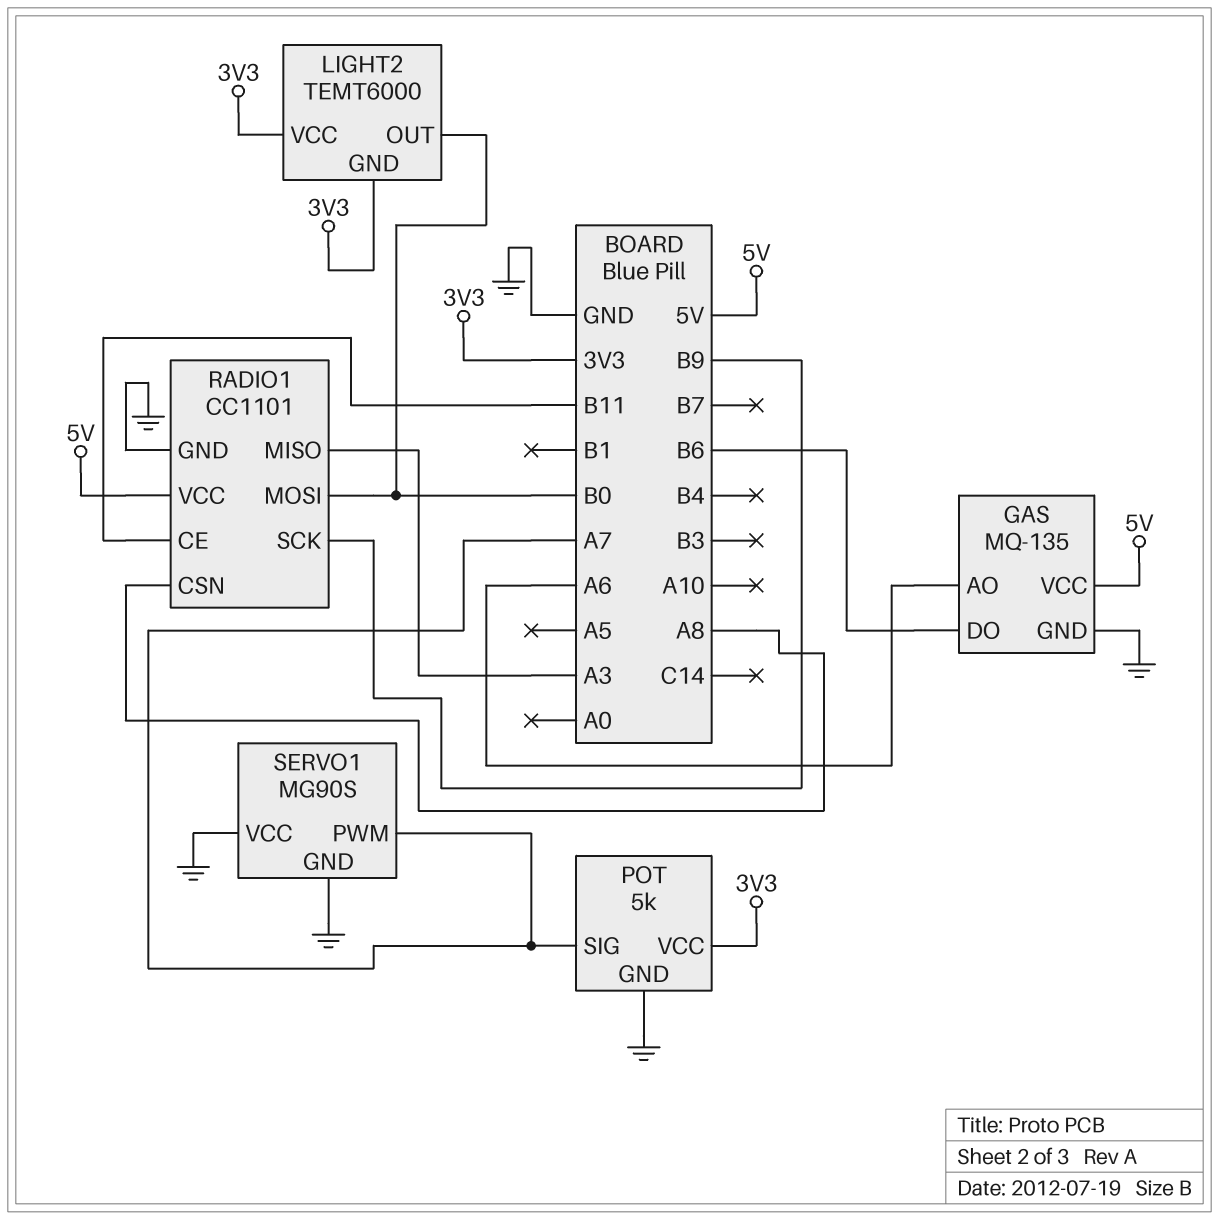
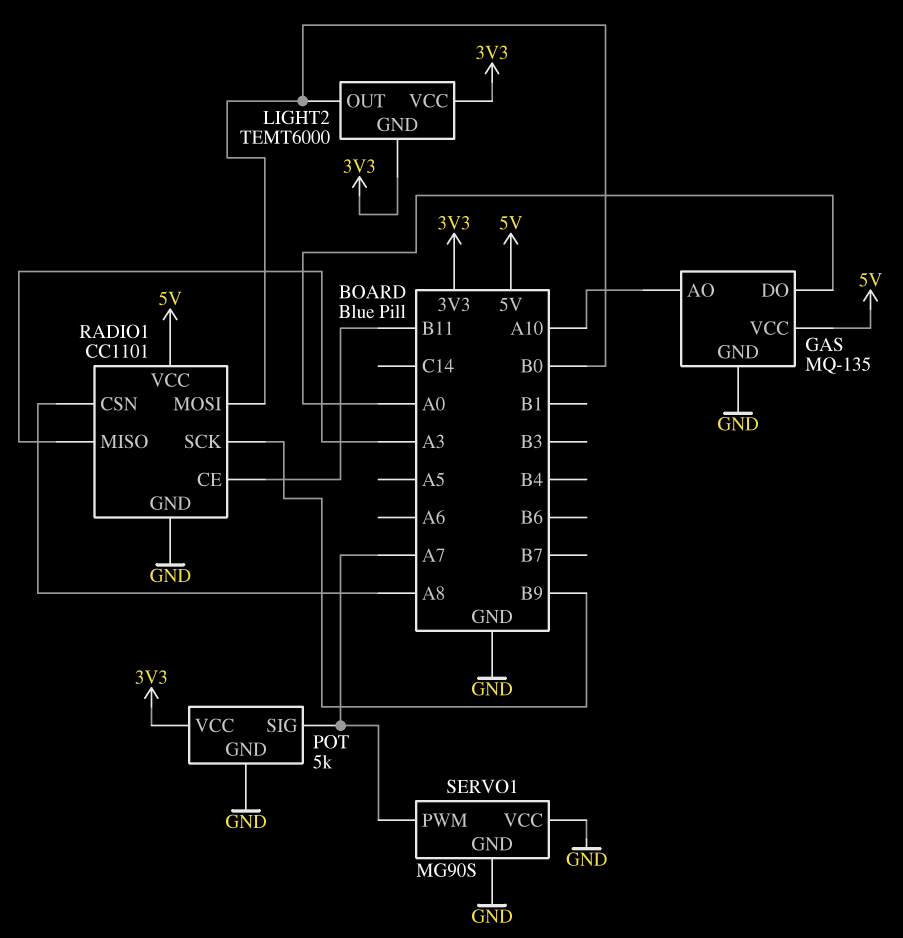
GAS pin AO: A6 -> A10
GAS pin DO: B6 -> A0

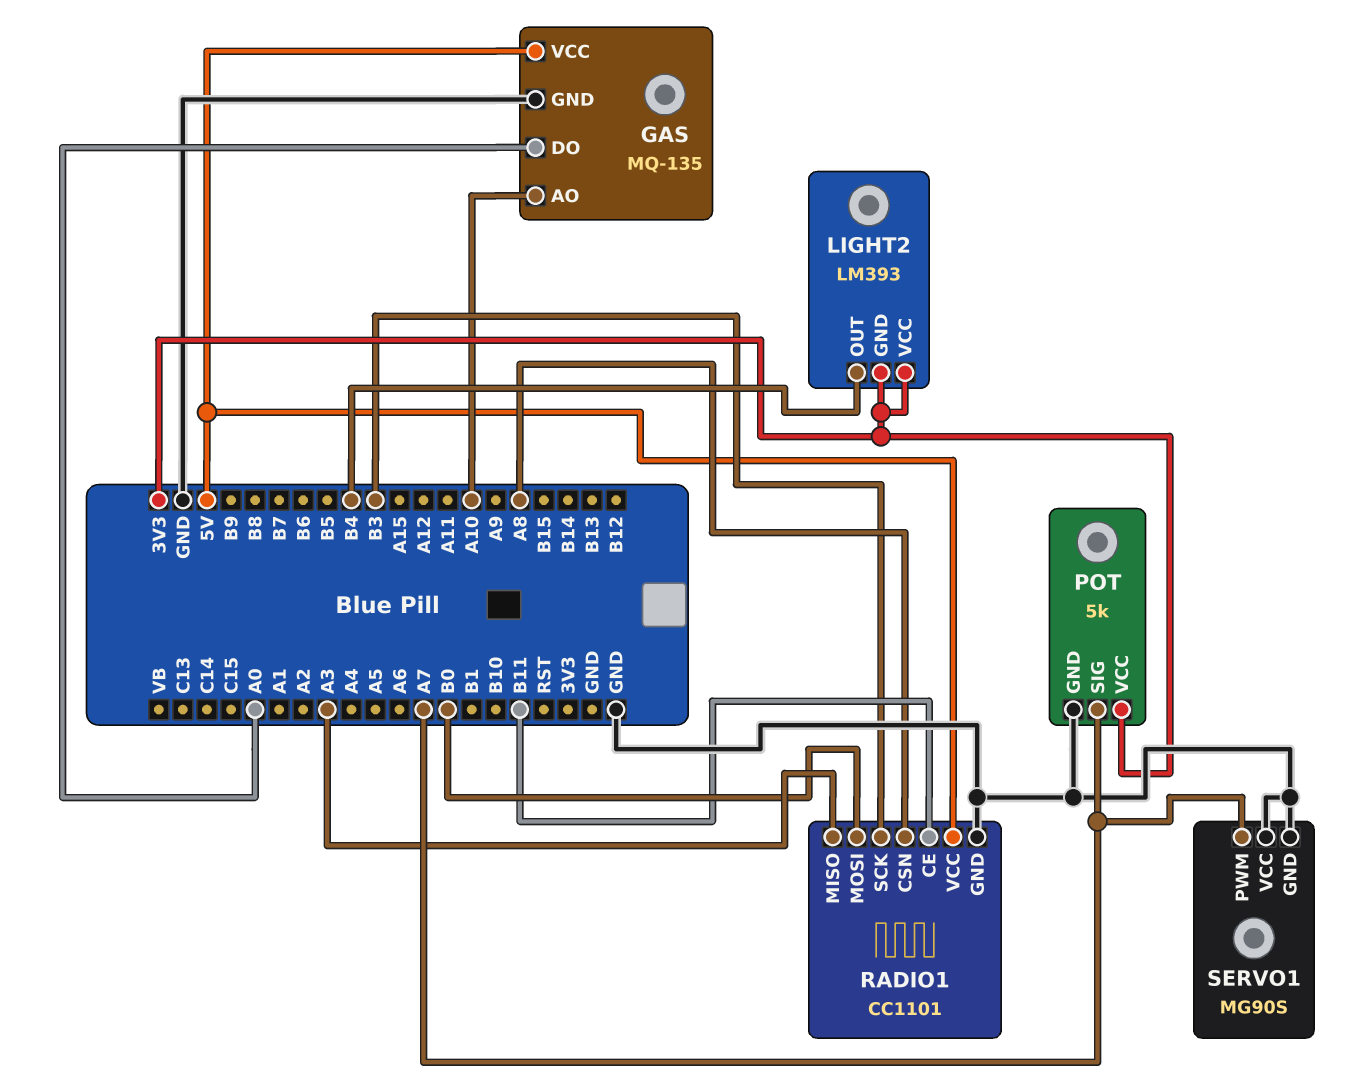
LIGHT2: TEMT6000 -> LM393
LIGHT2 pin OUT: B0 -> B4
RADIO1 pin SCK: B9 -> B3

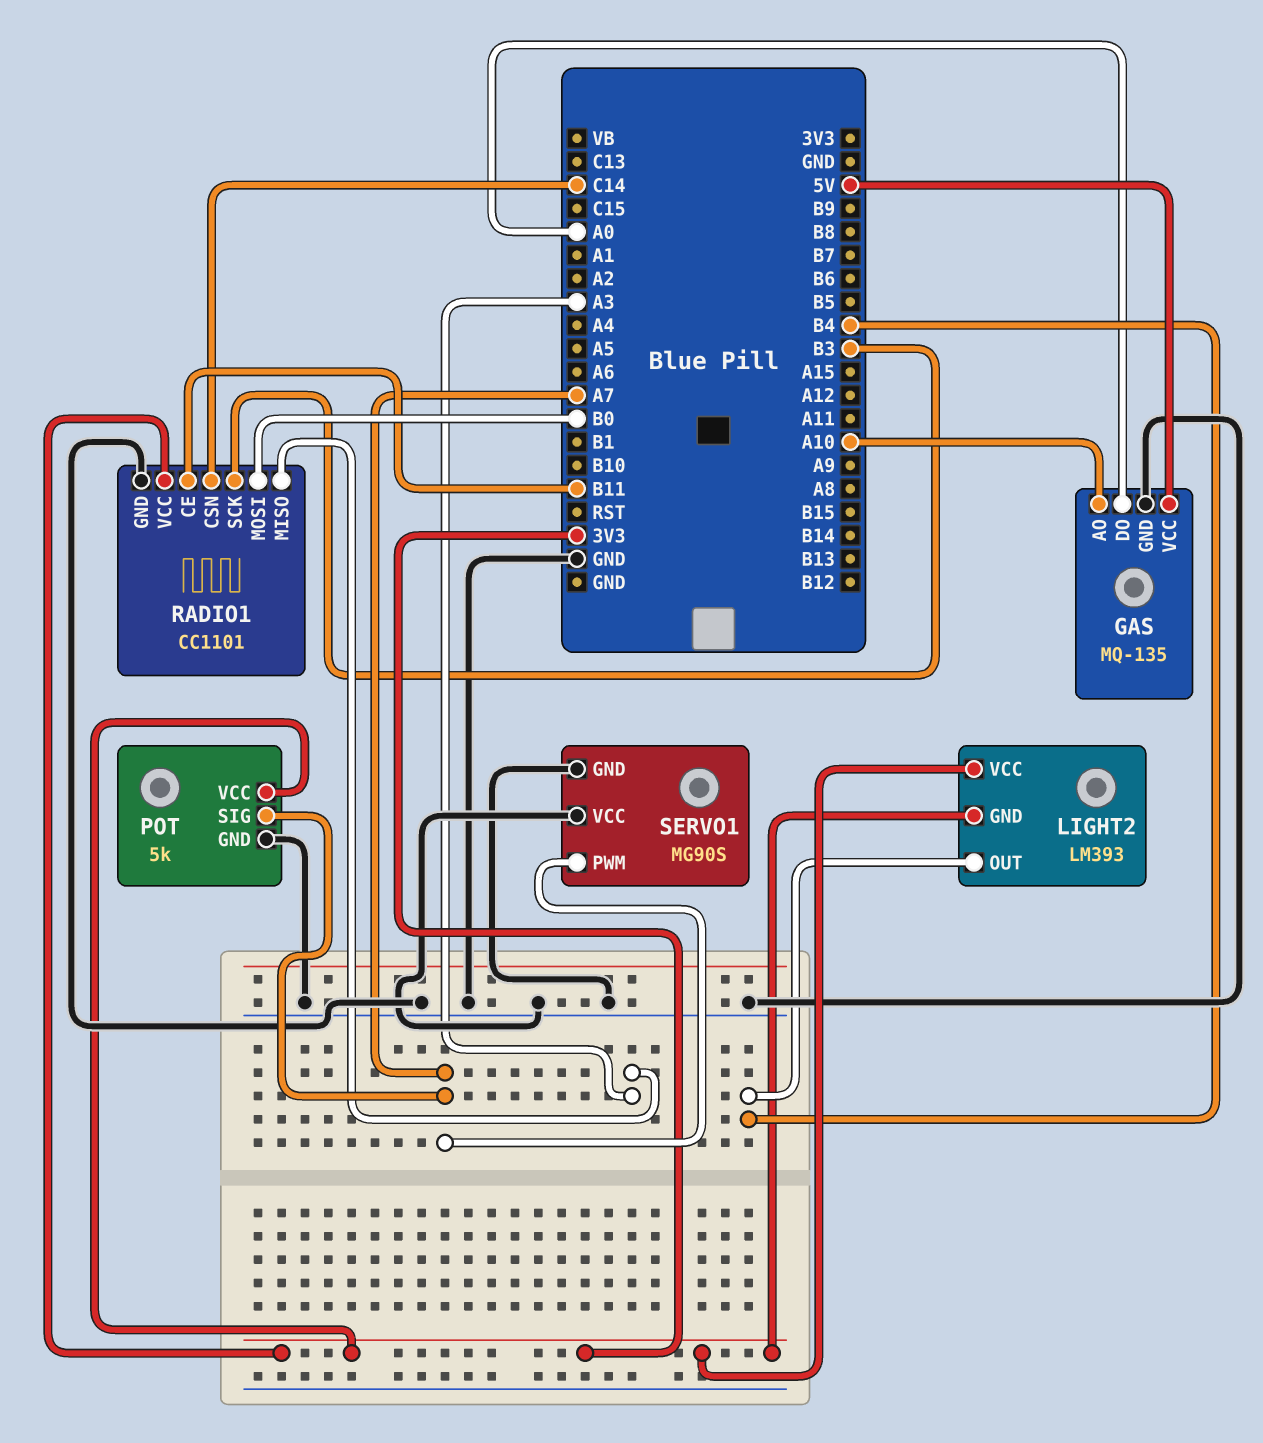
RADIO1 pin CSN: A8 -> C14
RADIO1 pin VCC: 5V -> 3V3

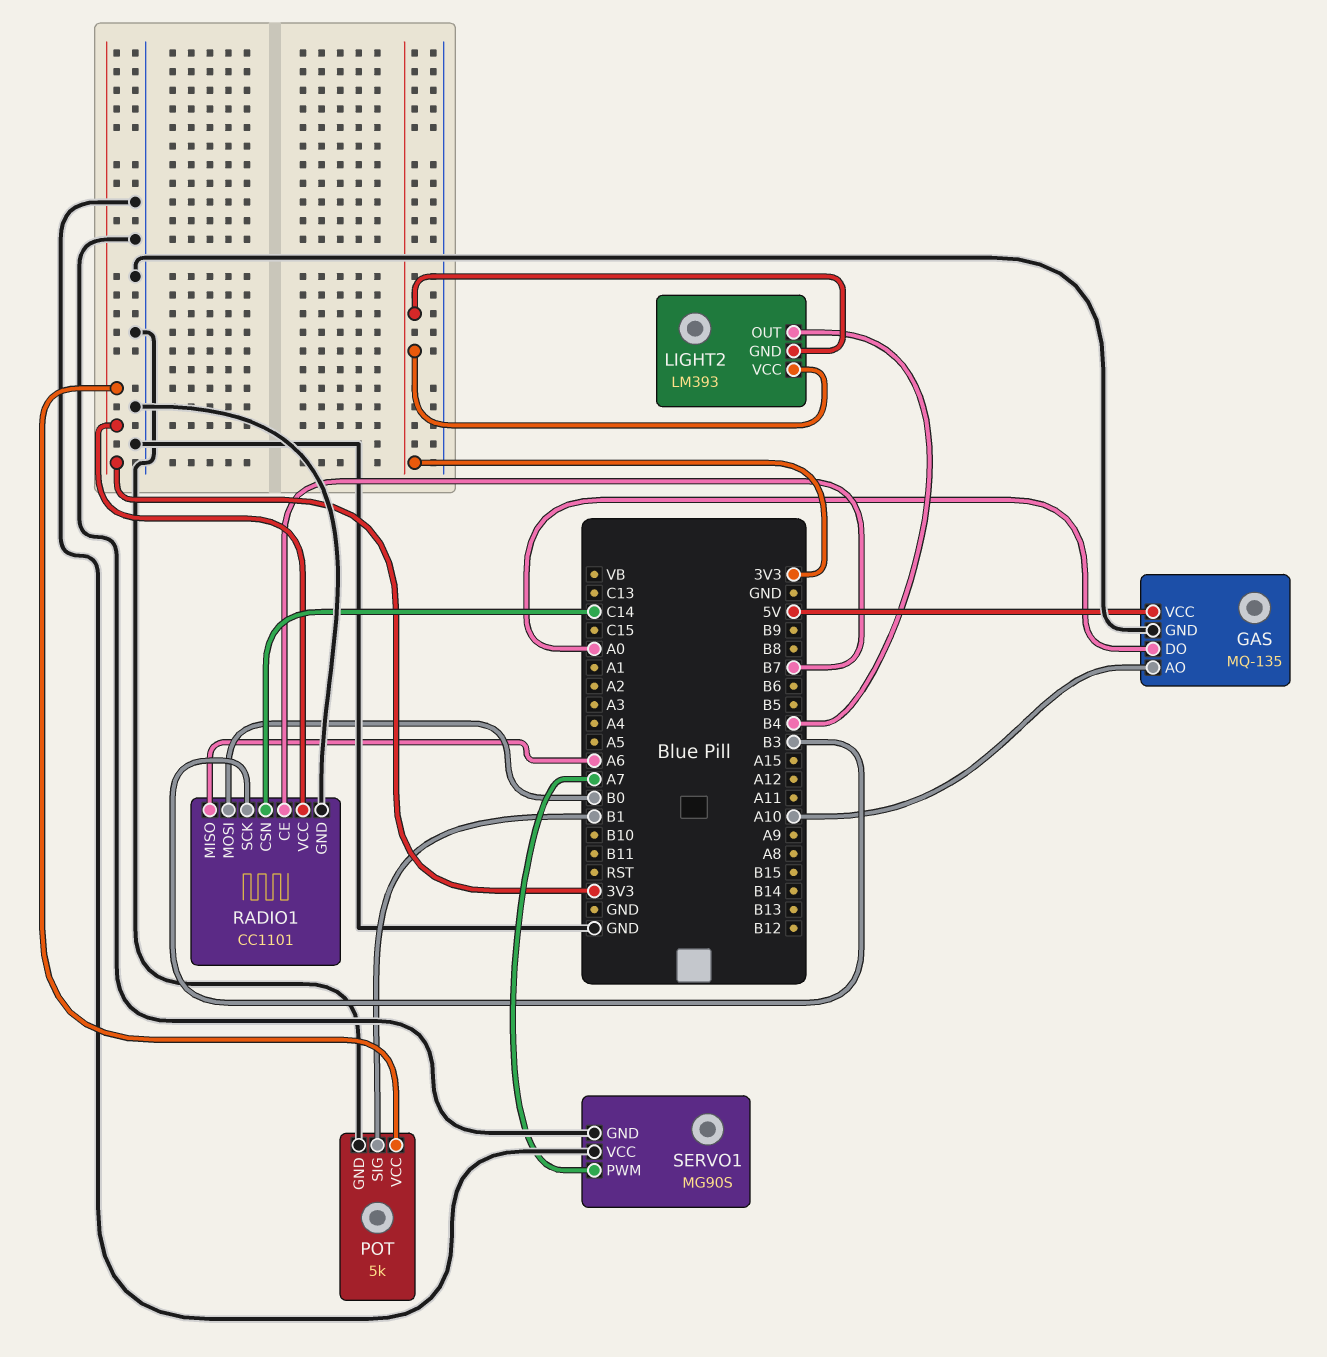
POT pin SIG: A7 -> B1
RADIO1 pin CE: B11 -> B7
RADIO1 pin MISO: A3 -> A6

